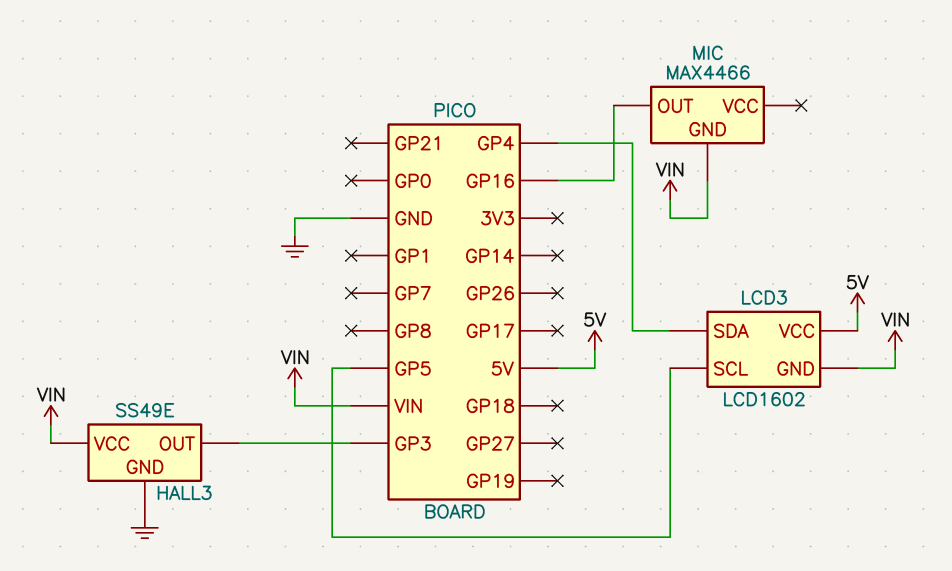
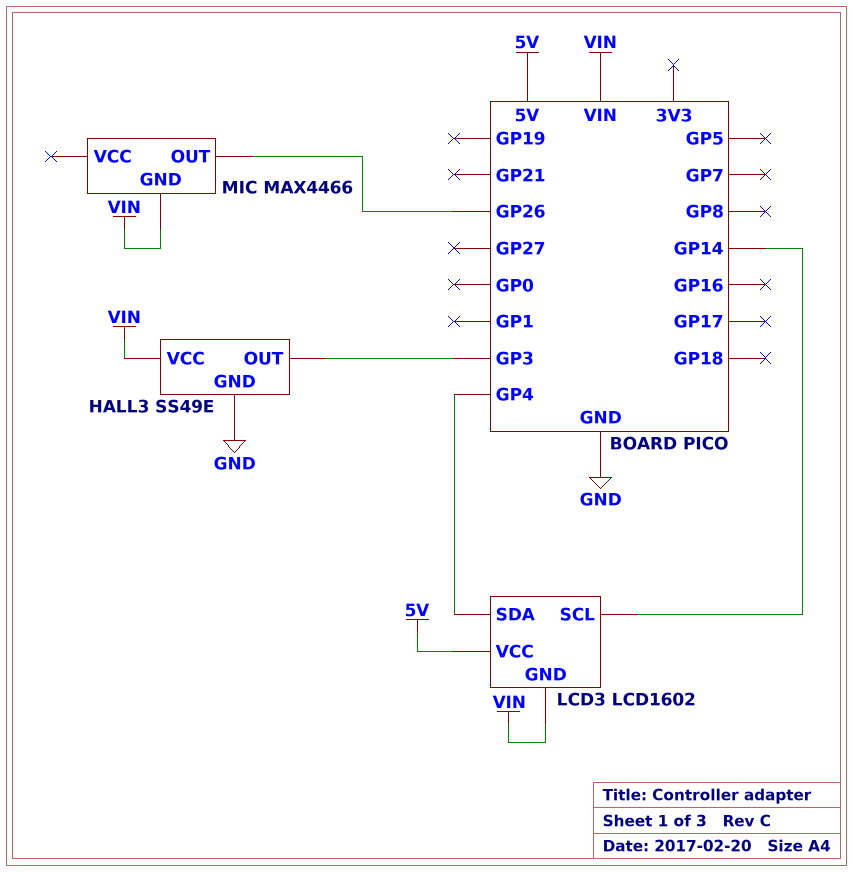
LCD3 pin SCL: GP5 -> GP14
MIC pin OUT: GP16 -> GP26

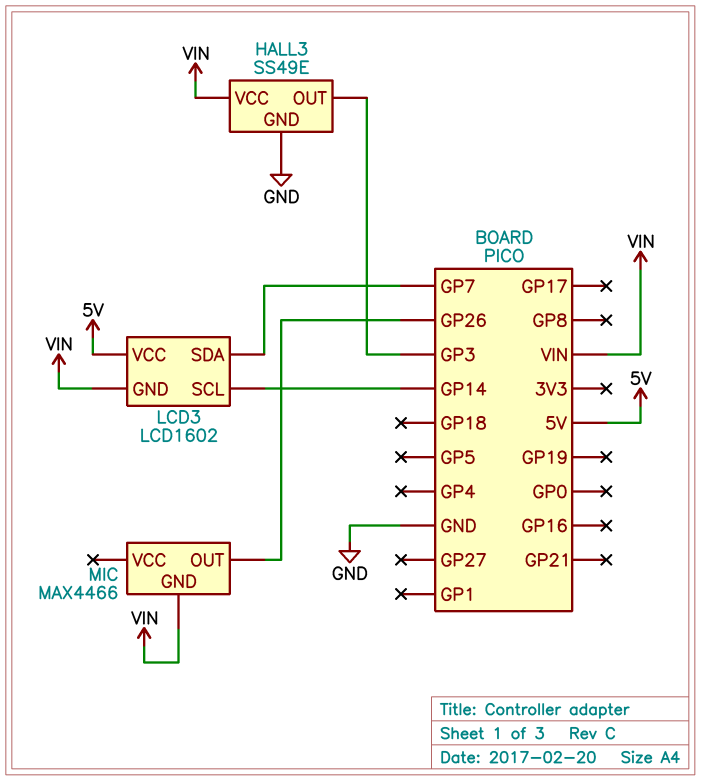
LCD3 pin SDA: GP4 -> GP7

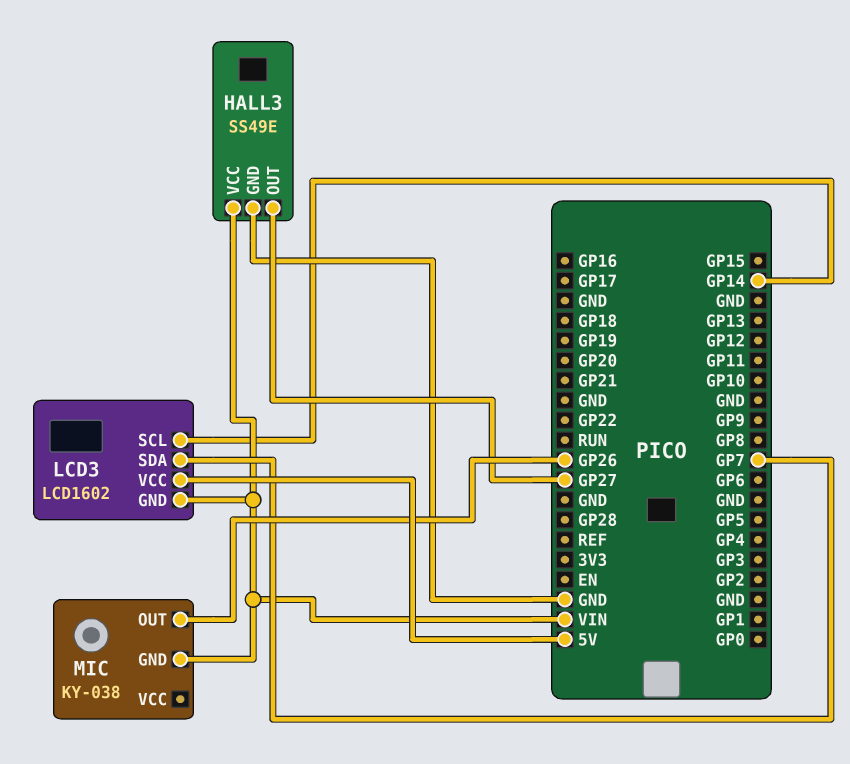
HALL3 pin OUT: GP3 -> GP27
MIC: MAX4466 -> KY-038

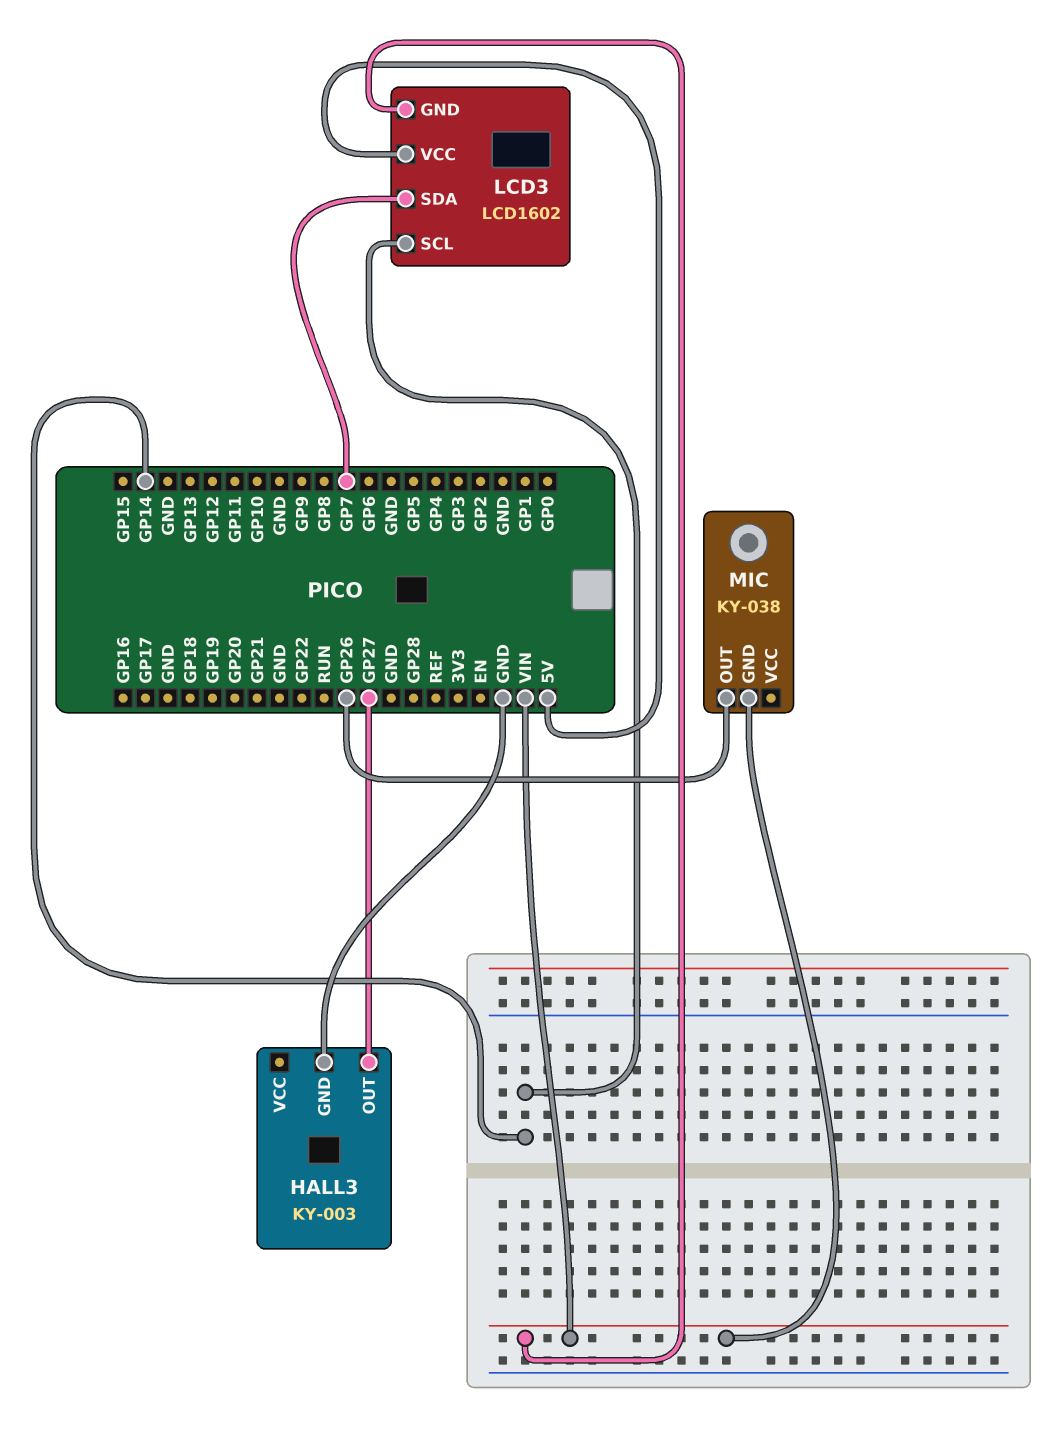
HALL3: SS49E -> KY-003
HALL3 pin VCC: VIN -> none

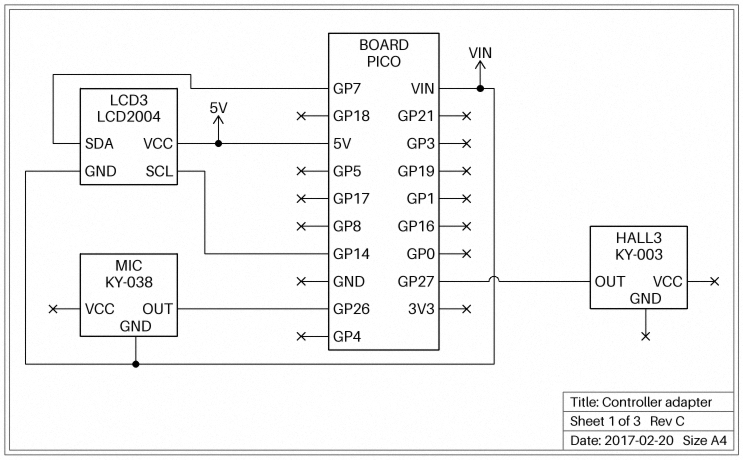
HALL3 pin GND: GND -> none
LCD3: LCD1602 -> LCD2004

